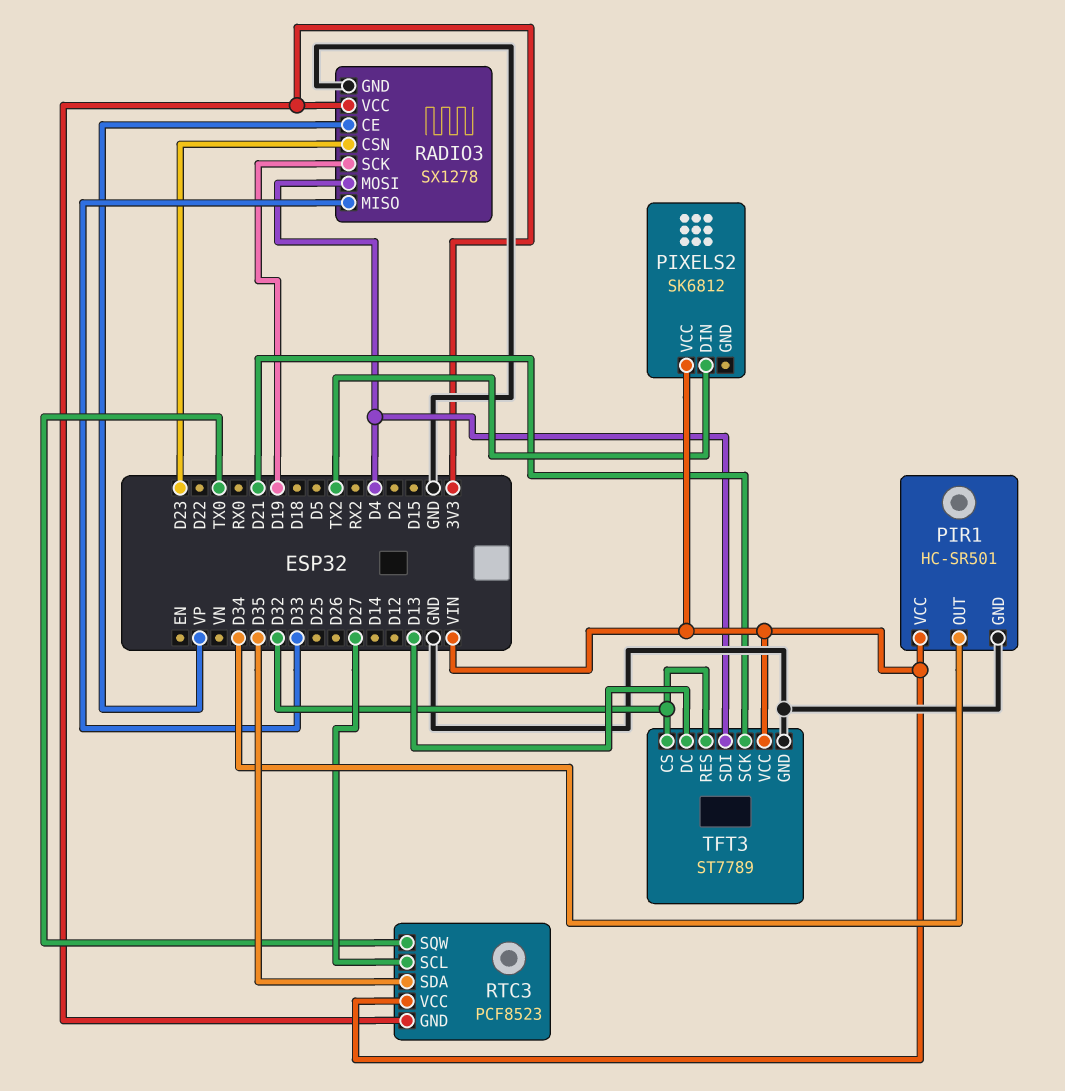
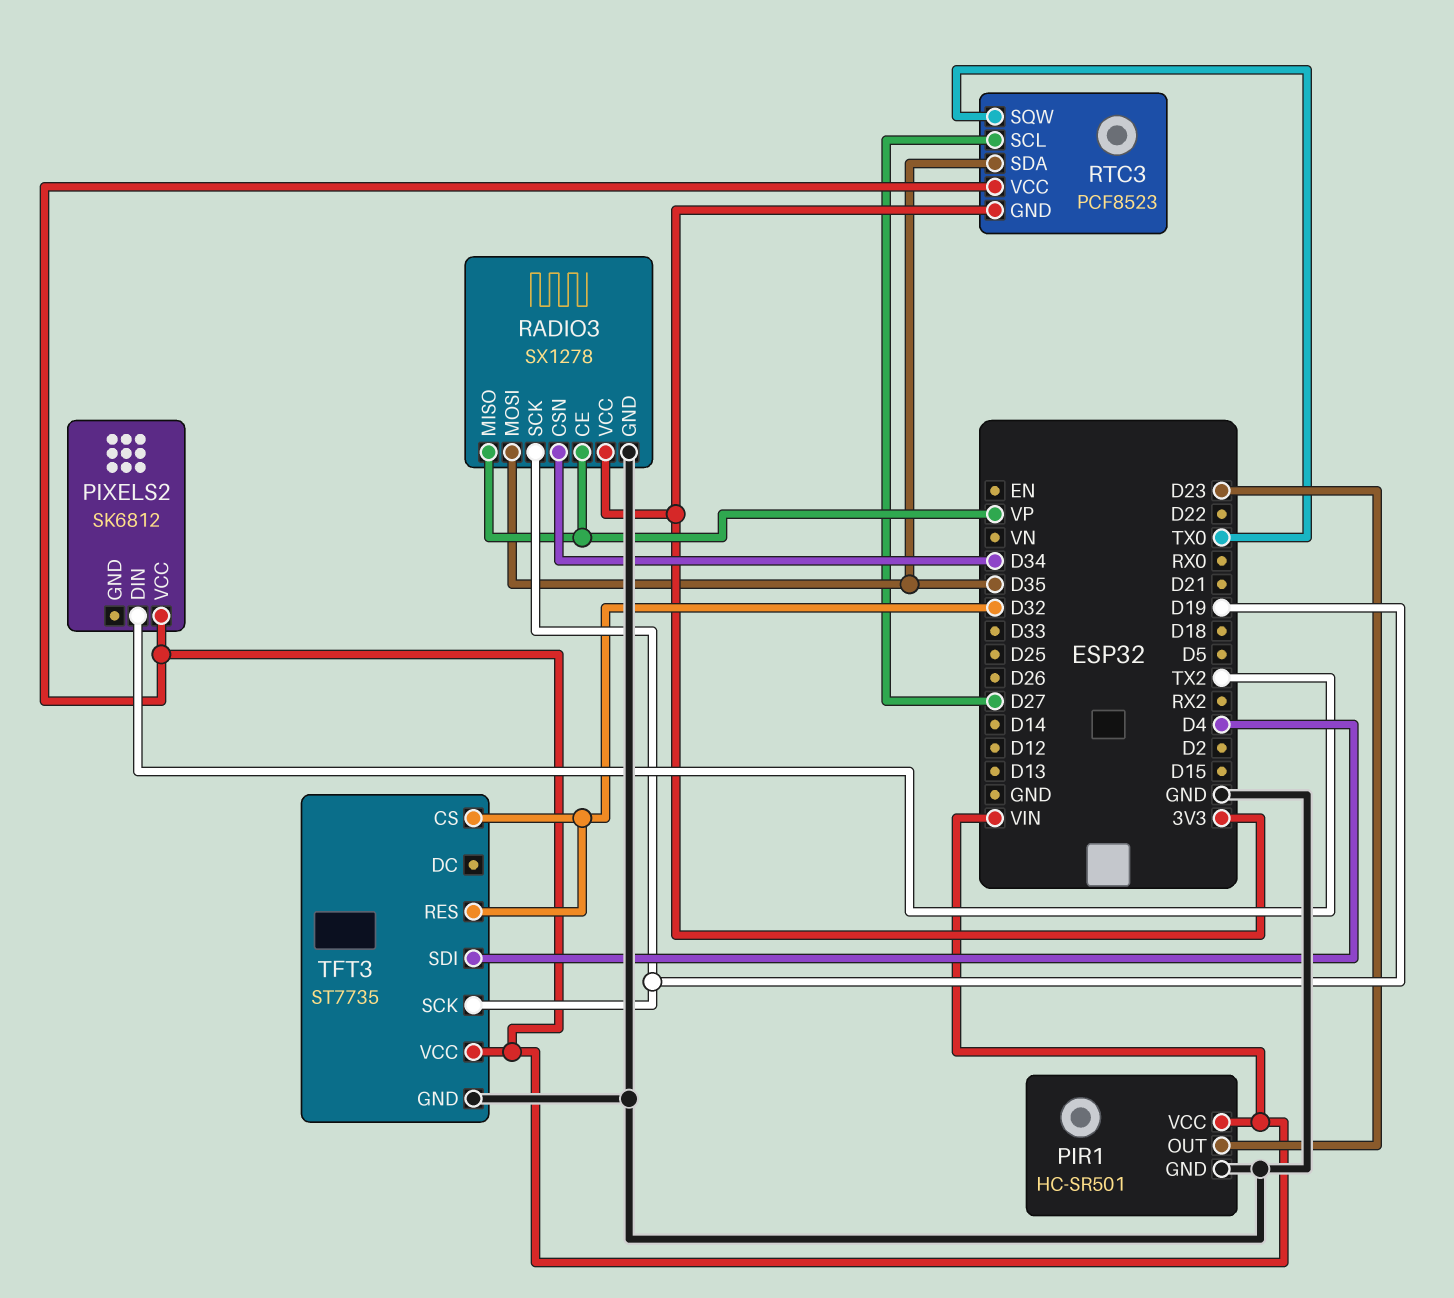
PIR1 pin OUT: D34 -> D23
RADIO3 pin CSN: D23 -> D34
RADIO3 pin MISO: D33 -> VP
RADIO3 pin MOSI: D4 -> D35
TFT3: ST7789 -> ST7735
TFT3 pin DC: D13 -> none
TFT3 pin SCK: D21 -> D19

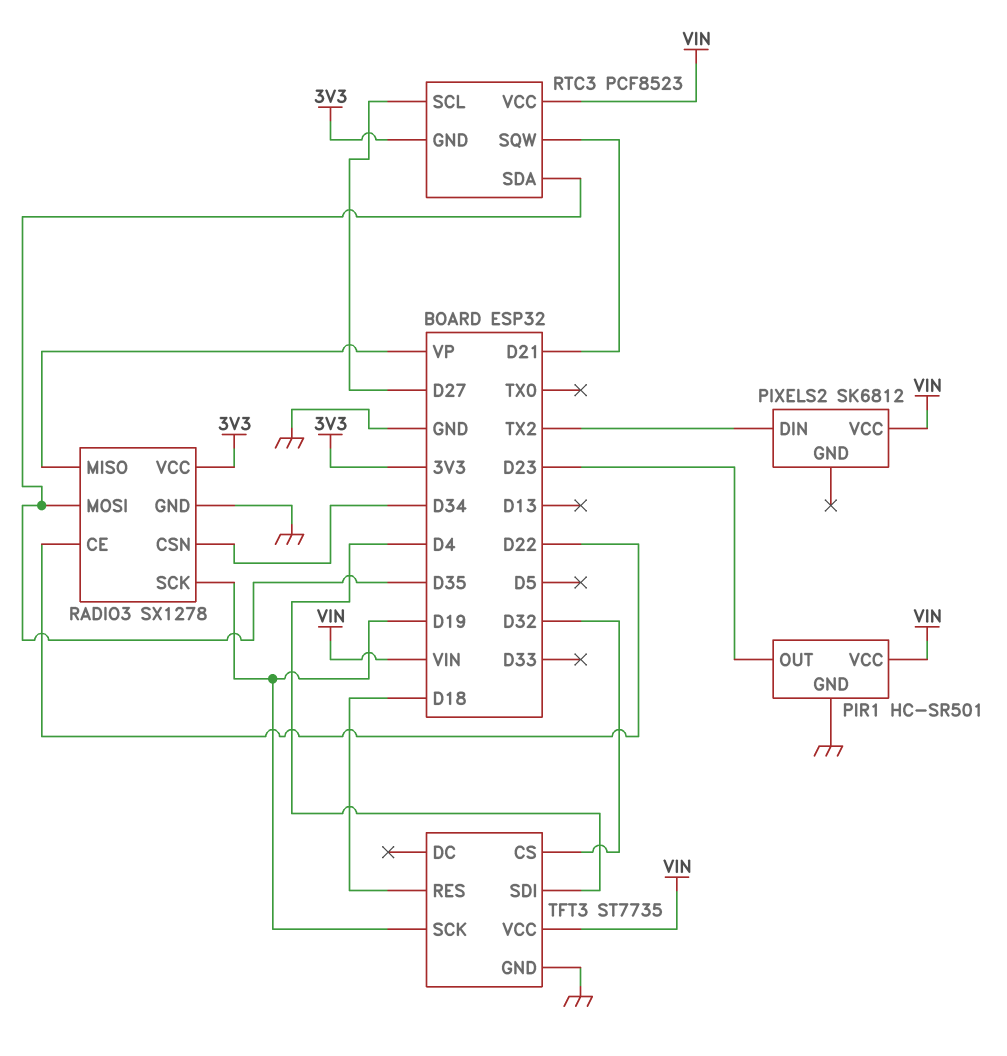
RADIO3 pin CE: VP -> D22
RTC3 pin SQW: TX0 -> D21
TFT3 pin RES: D32 -> D18

